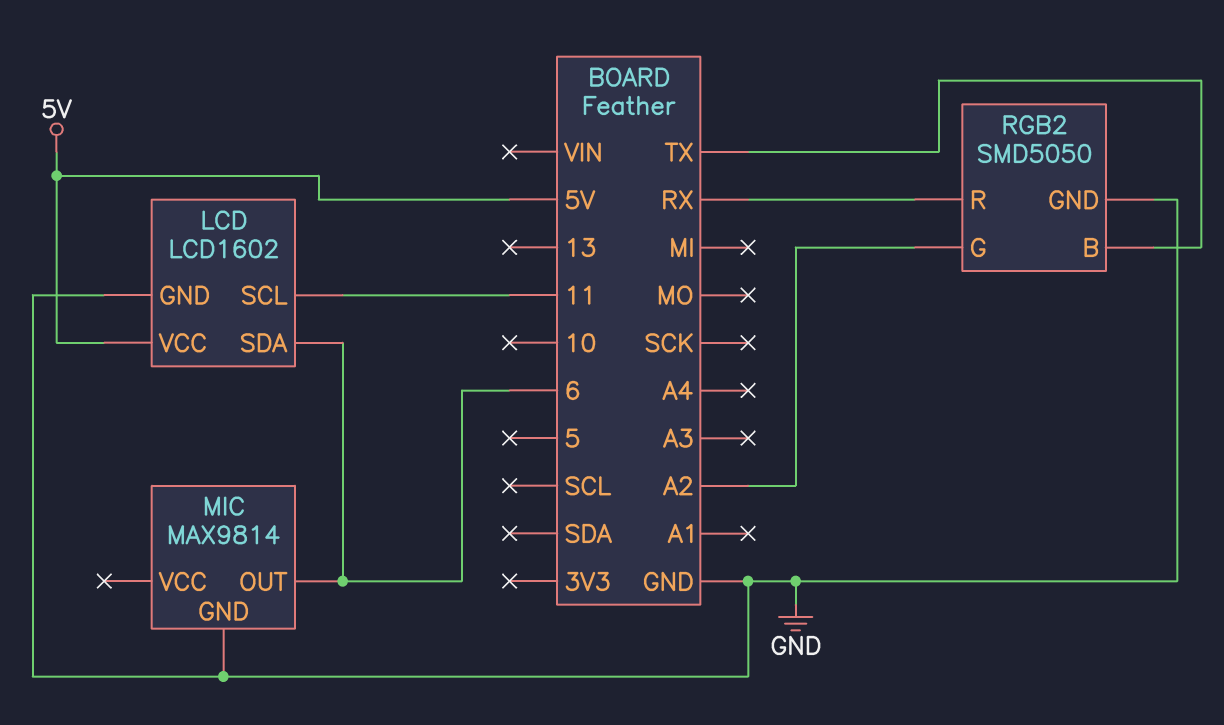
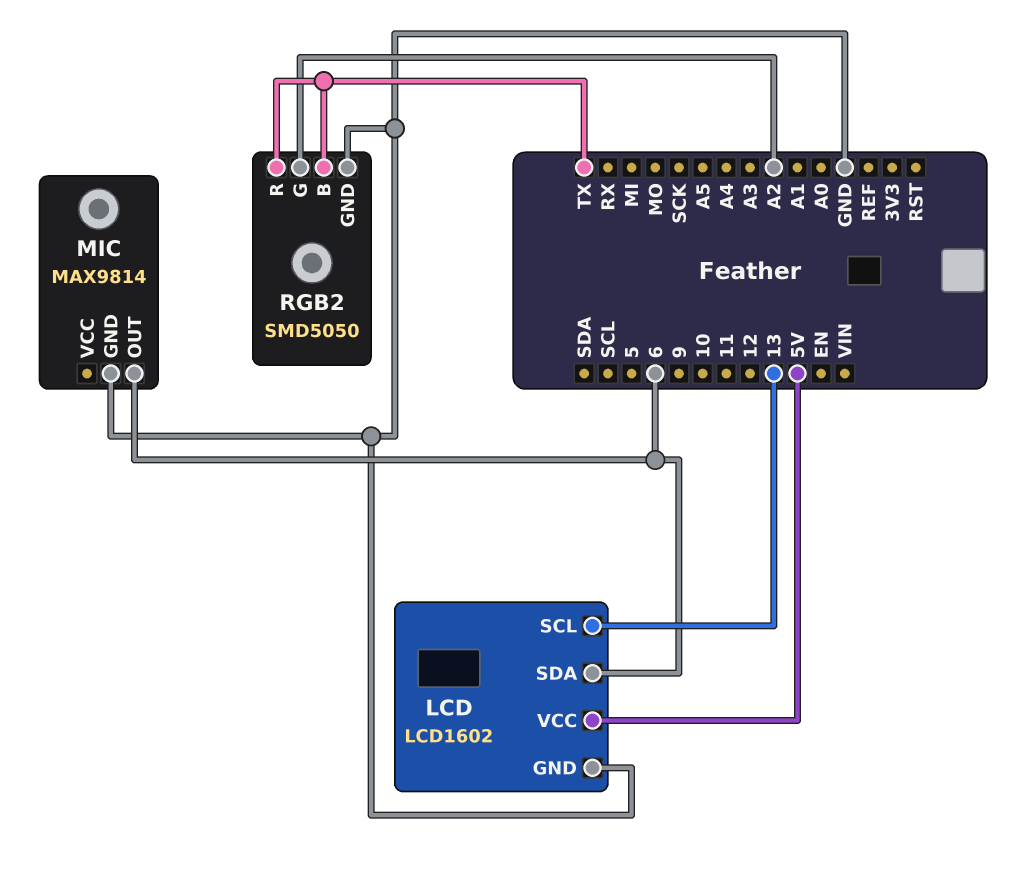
LCD pin SCL: 11 -> 13
RGB2 pin R: RX -> TX

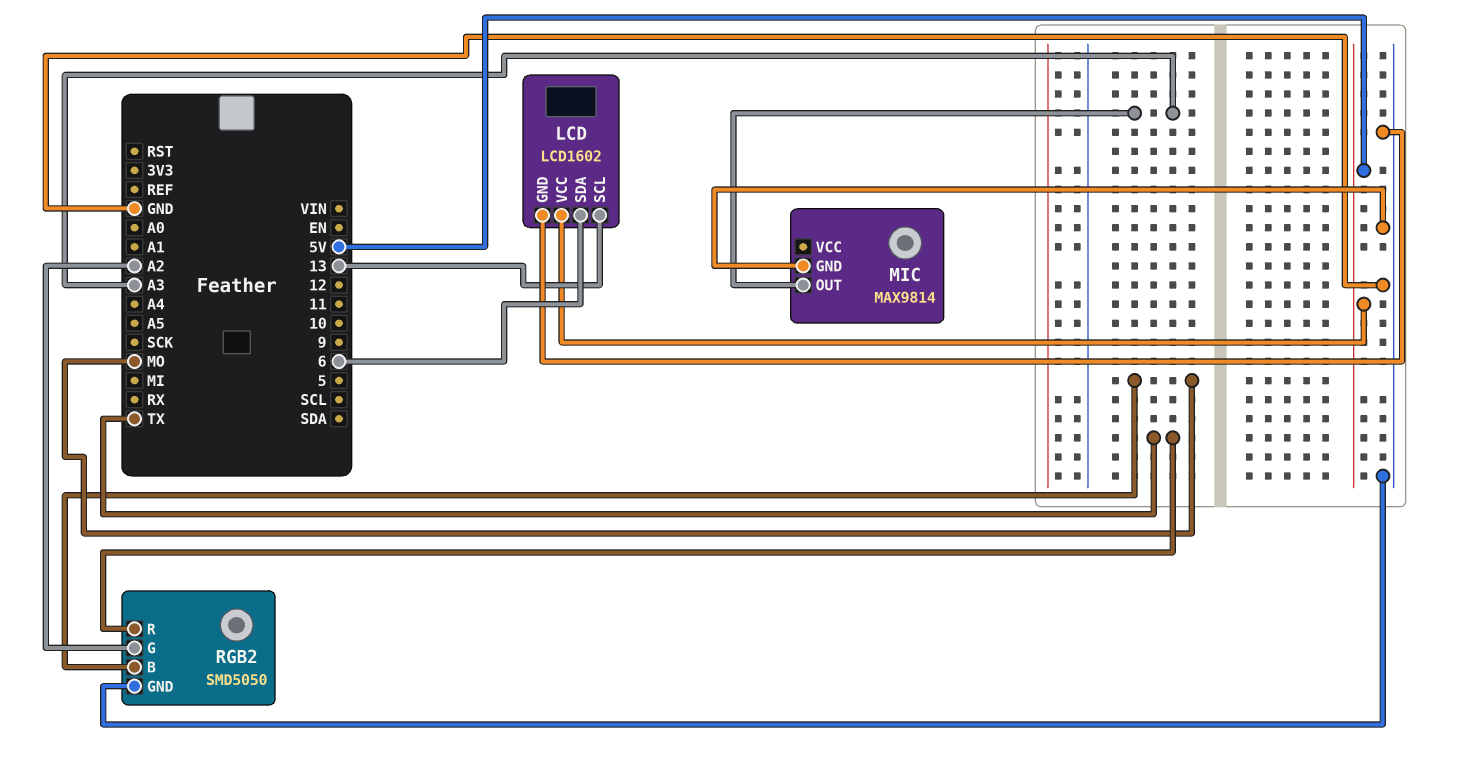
MIC pin OUT: 6 -> A3
RGB2 pin B: TX -> MO

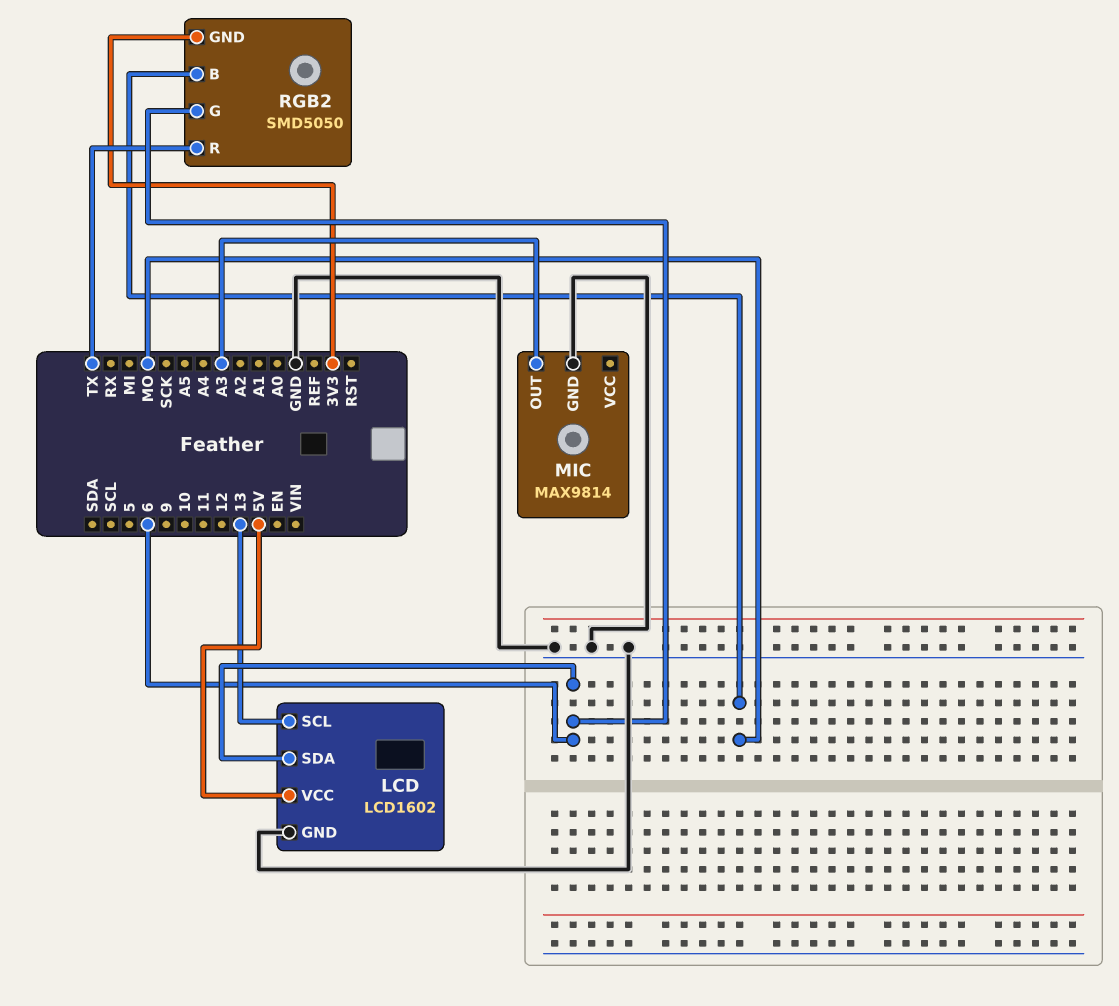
RGB2 pin G: A2 -> 6
RGB2 pin GND: GND -> 3V3

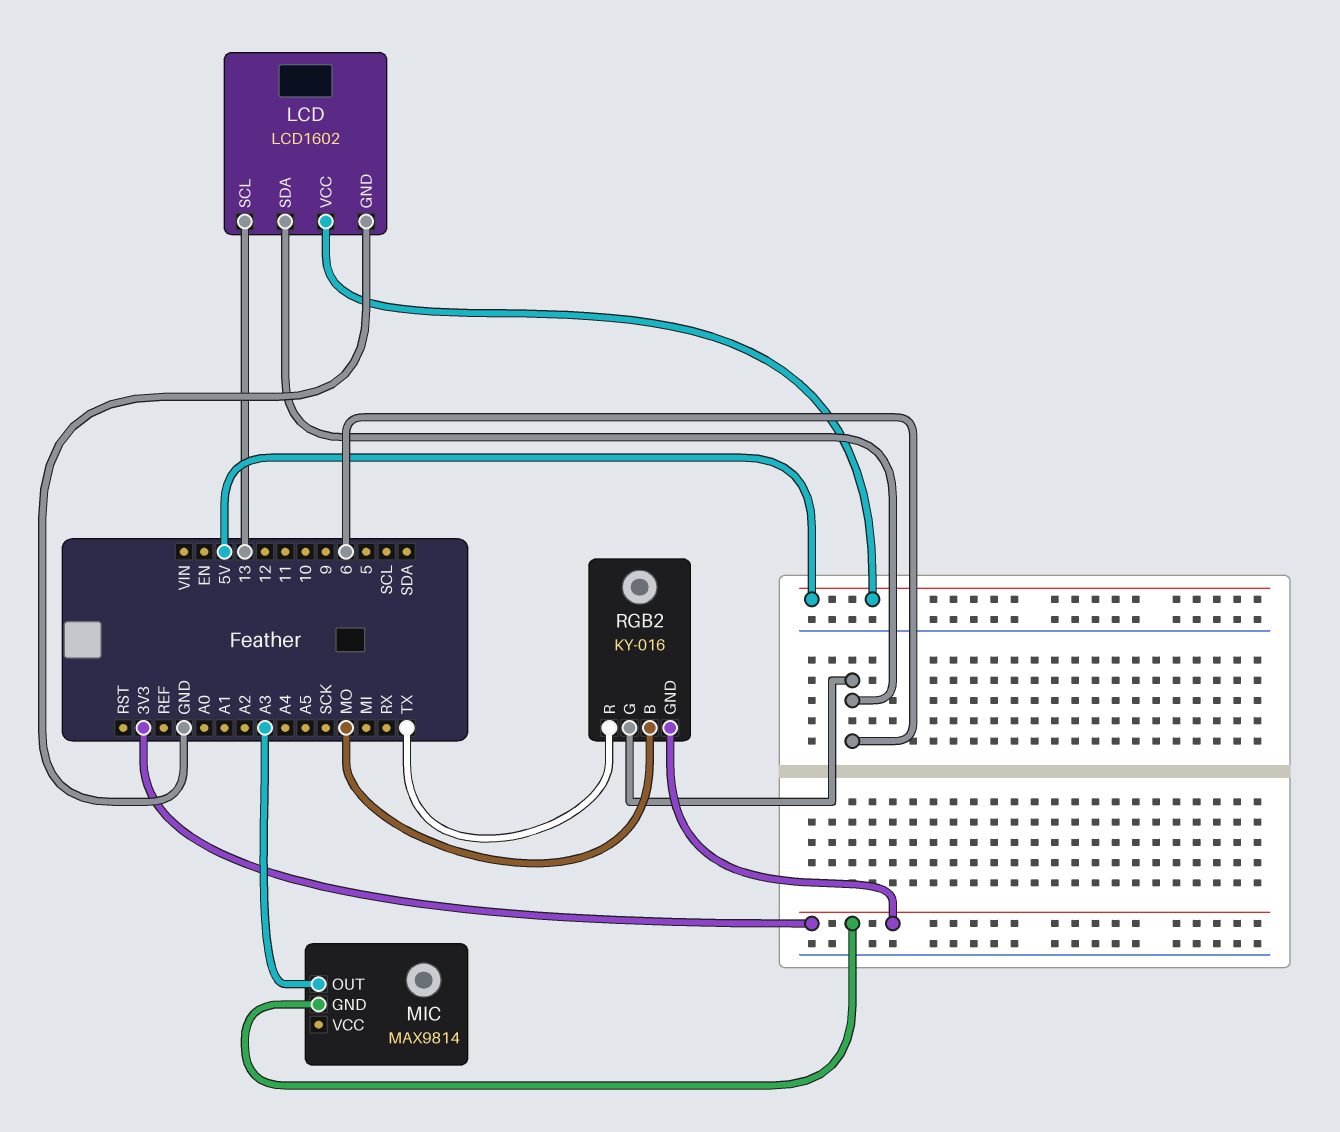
MIC pin GND: GND -> 3V3
RGB2: SMD5050 -> KY-016

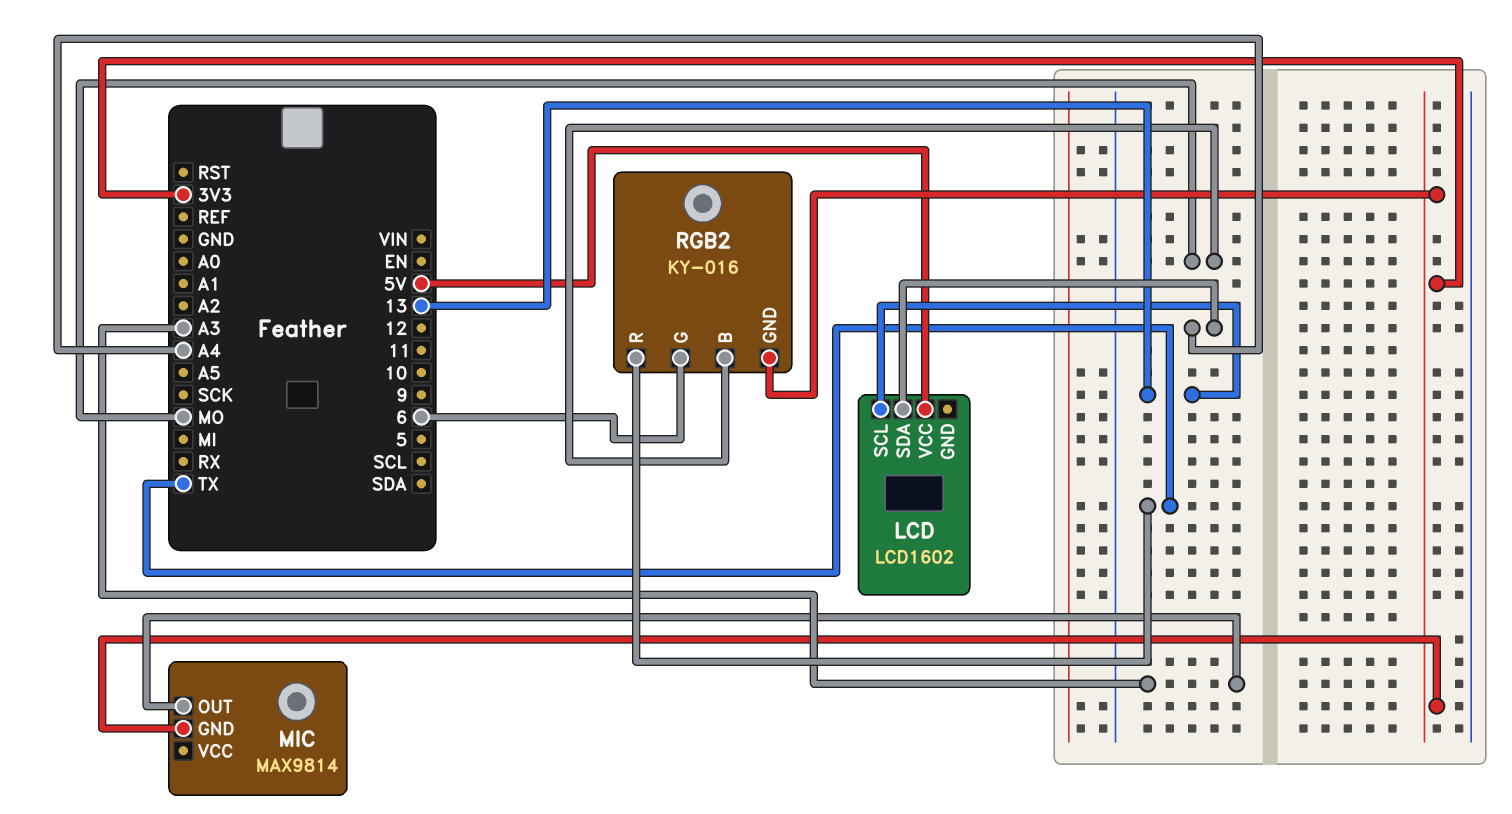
LCD pin GND: GND -> none
LCD pin SDA: 6 -> A4

